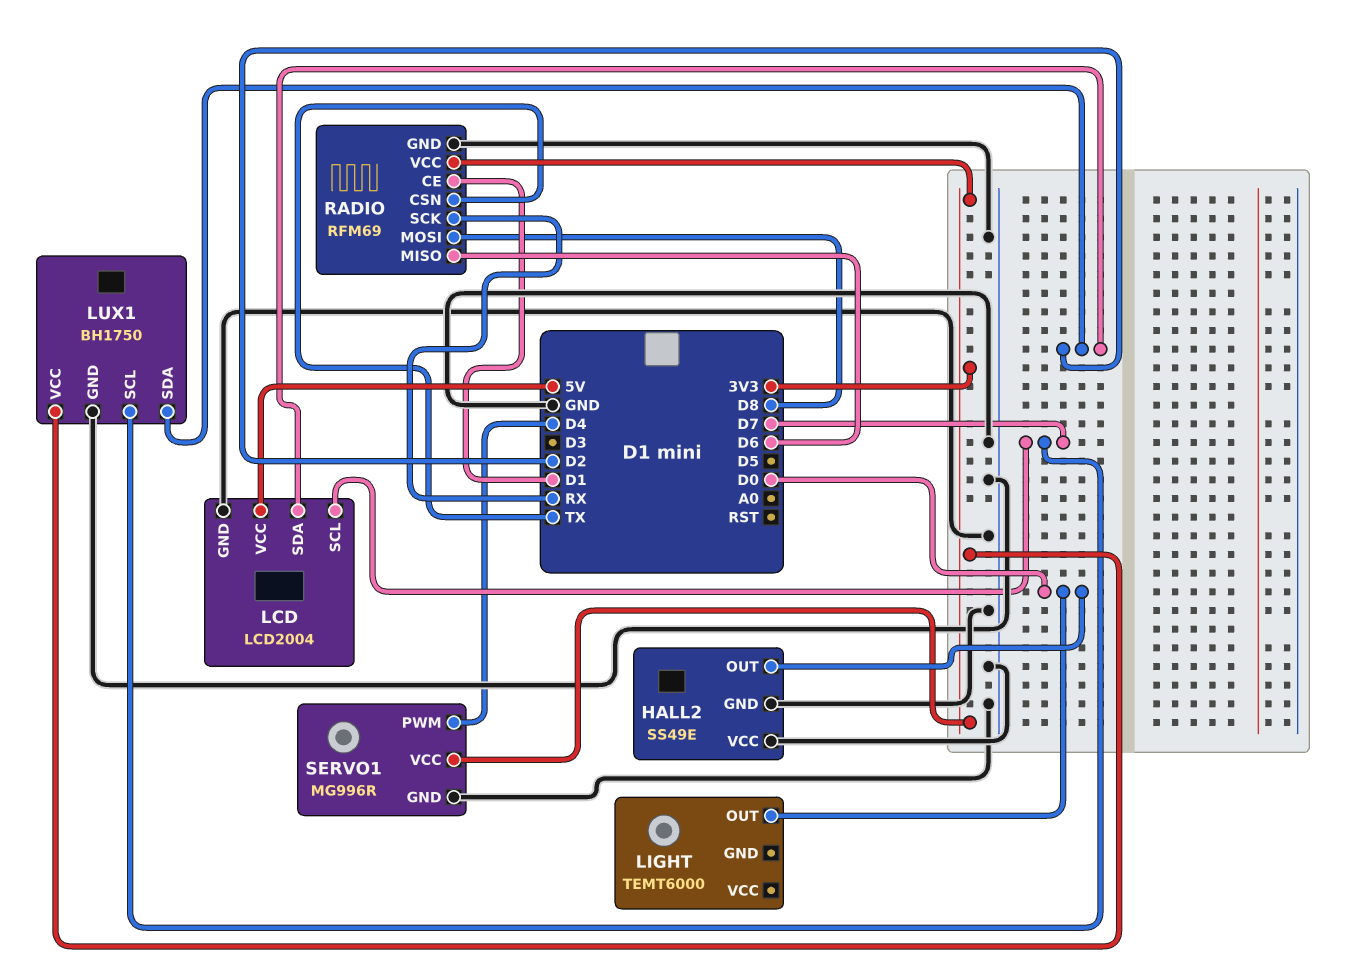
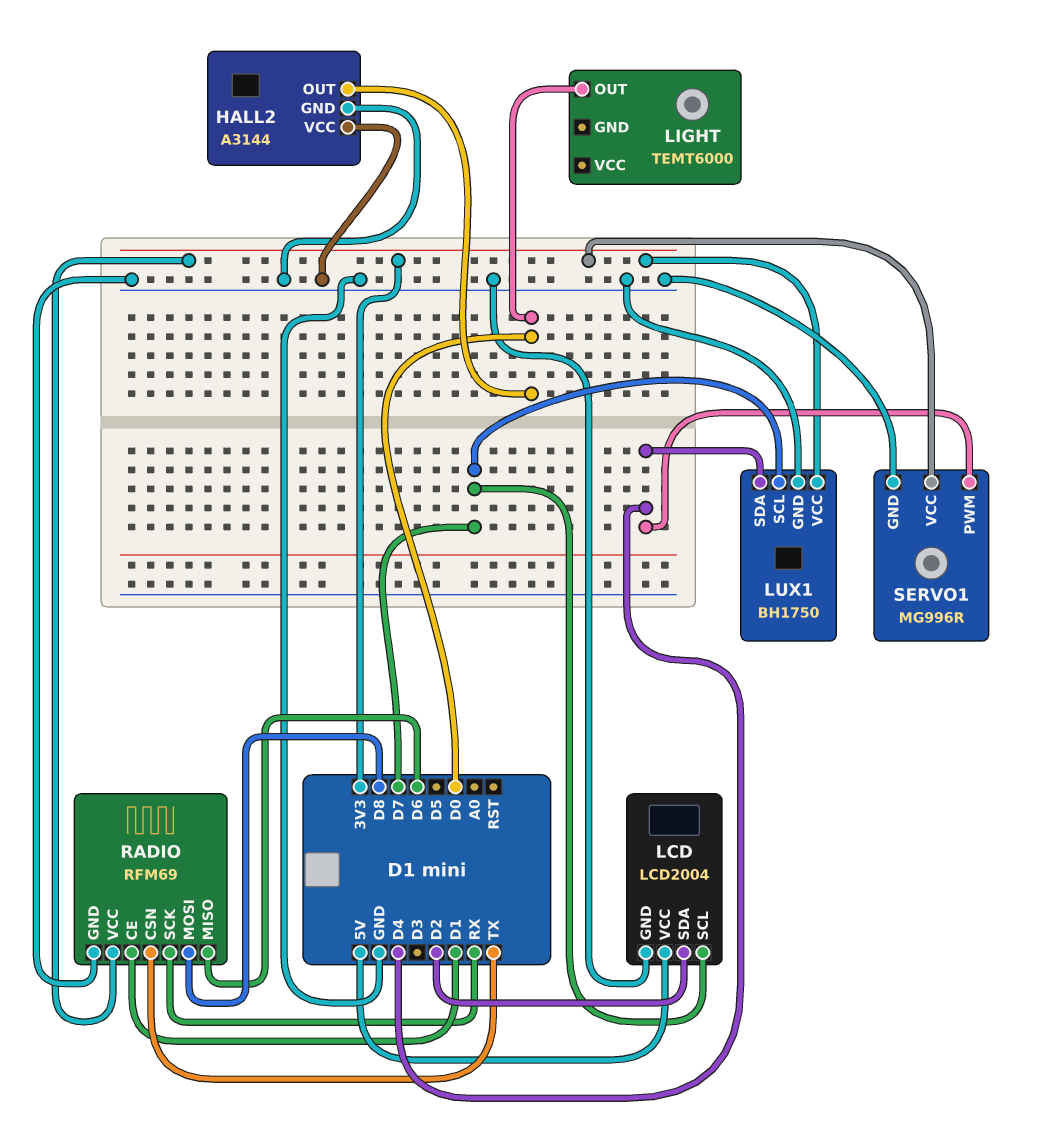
HALL2: SS49E -> A3144
LUX1 pin SDA: D2 -> D4

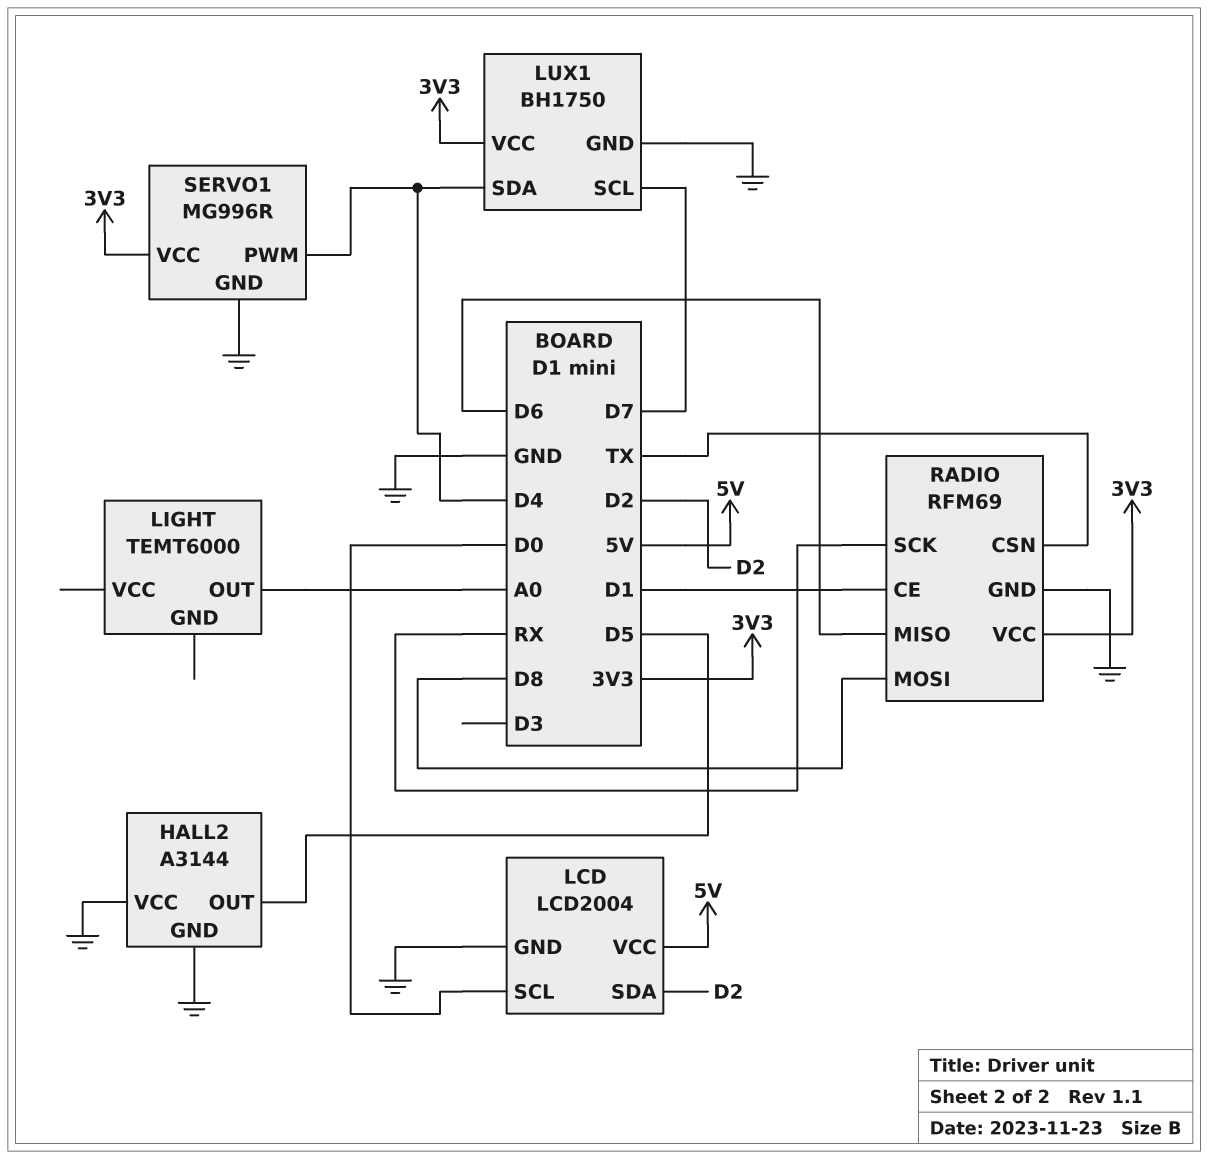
HALL2 pin OUT: D0 -> D5
LCD pin SCL: D7 -> D0
LIGHT pin OUT: D0 -> A0

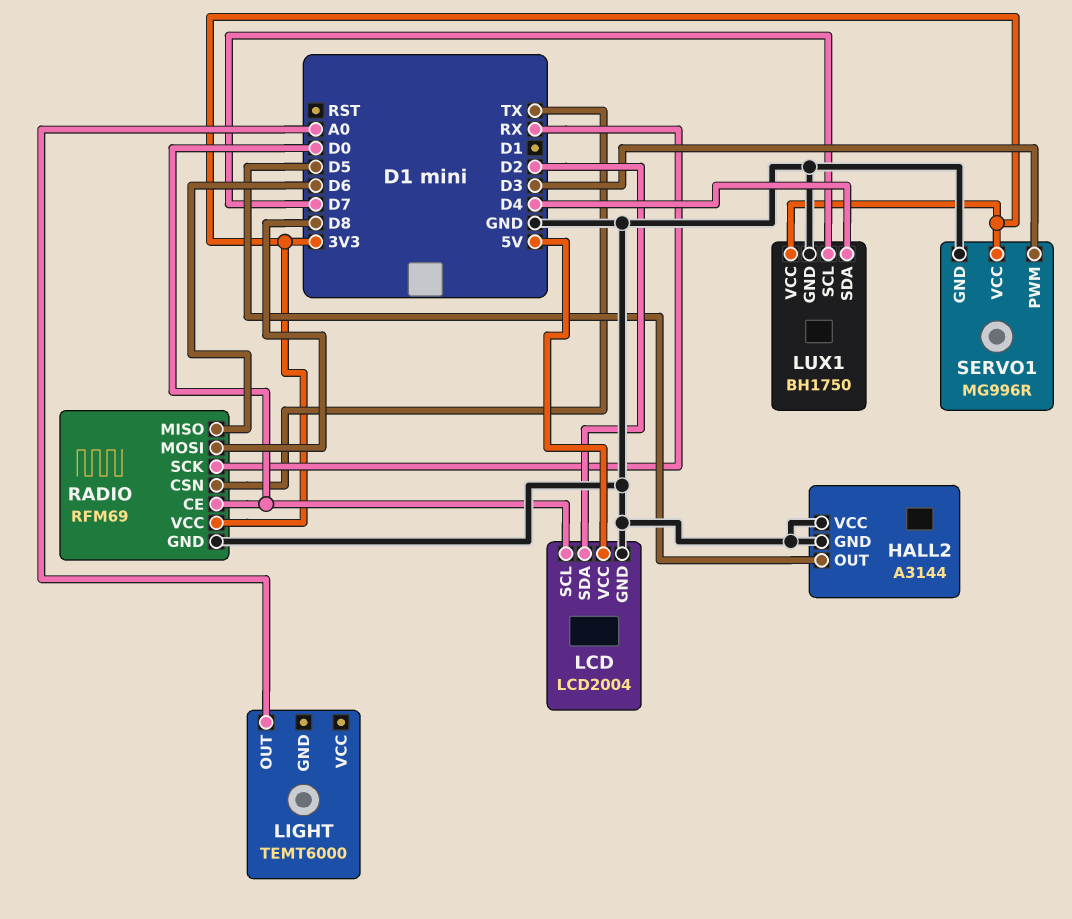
RADIO pin CE: D1 -> D0
SERVO1 pin PWM: D4 -> D3

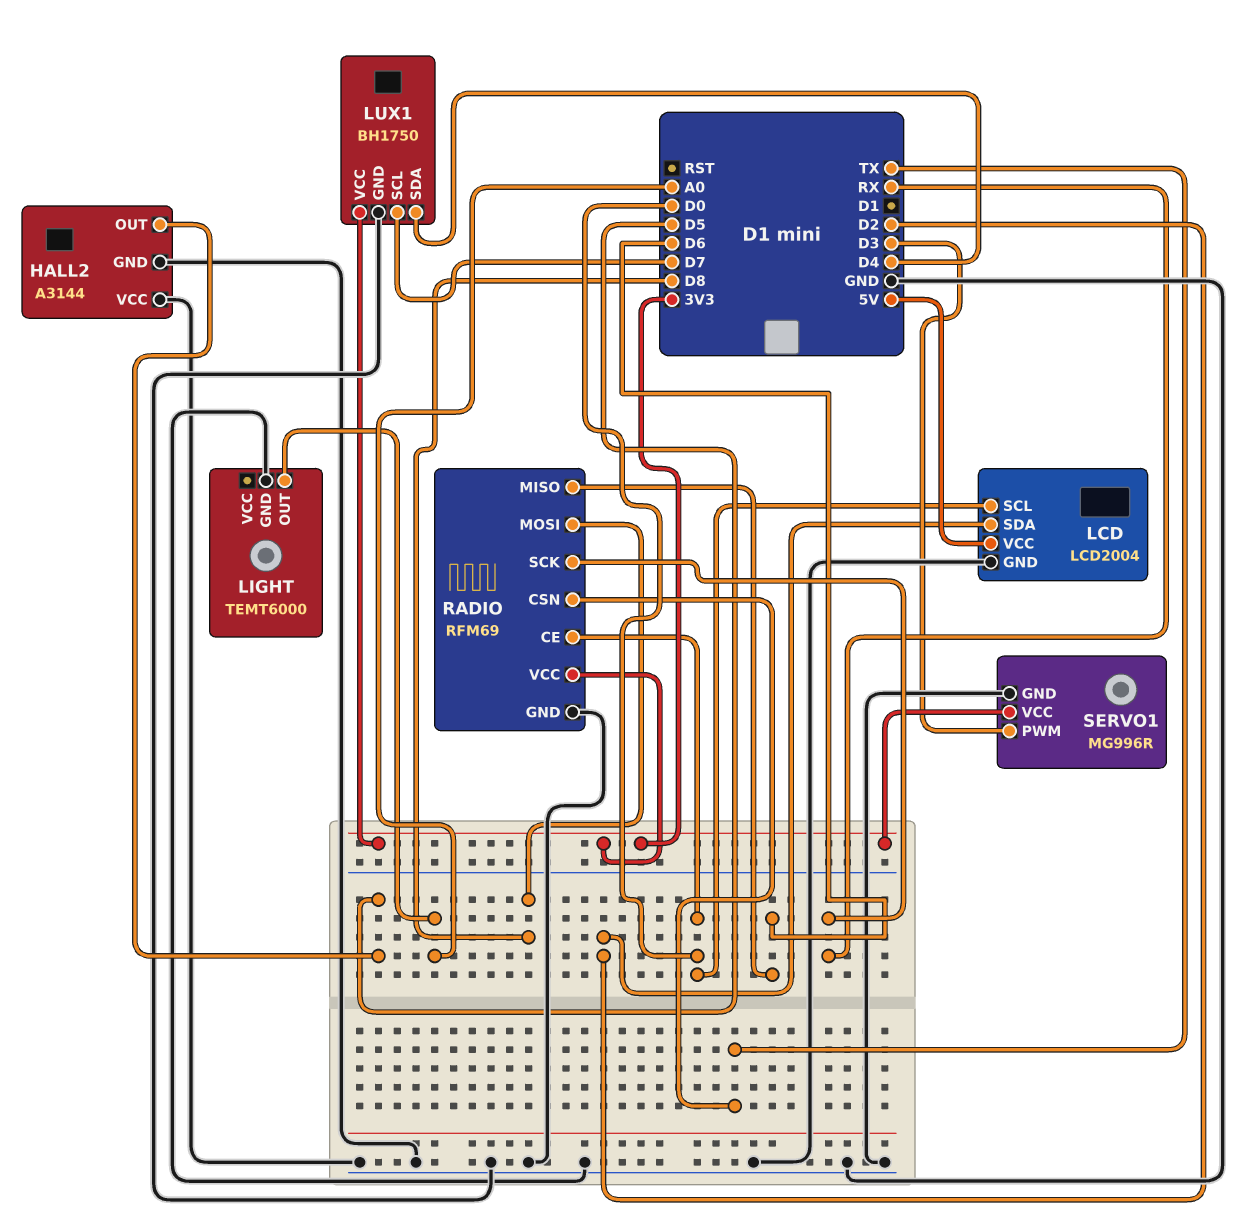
LIGHT pin GND: none -> GND

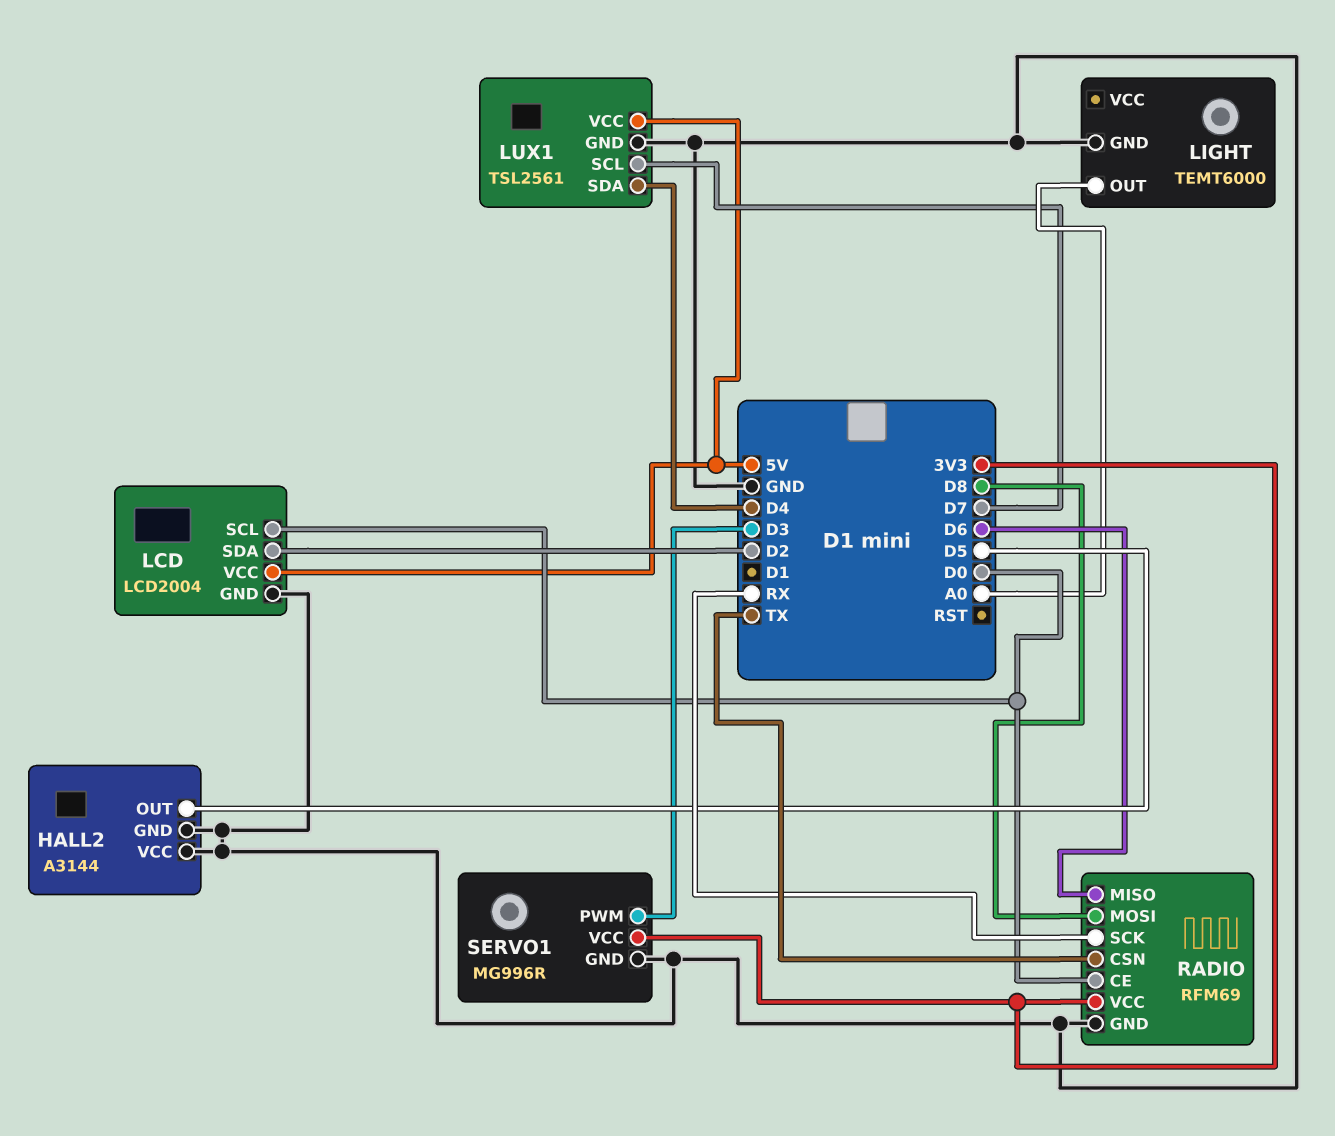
LUX1: BH1750 -> TSL2561
LUX1 pin VCC: 3V3 -> 5V

